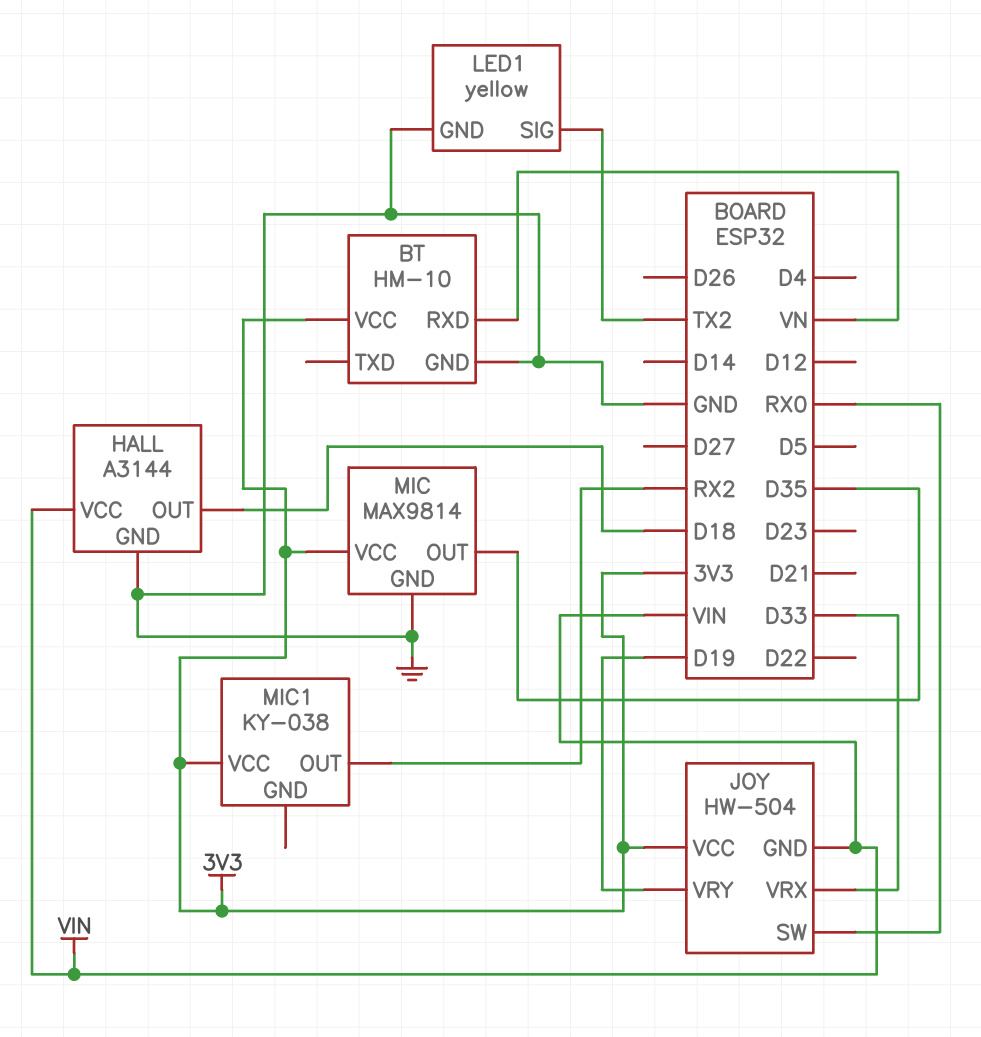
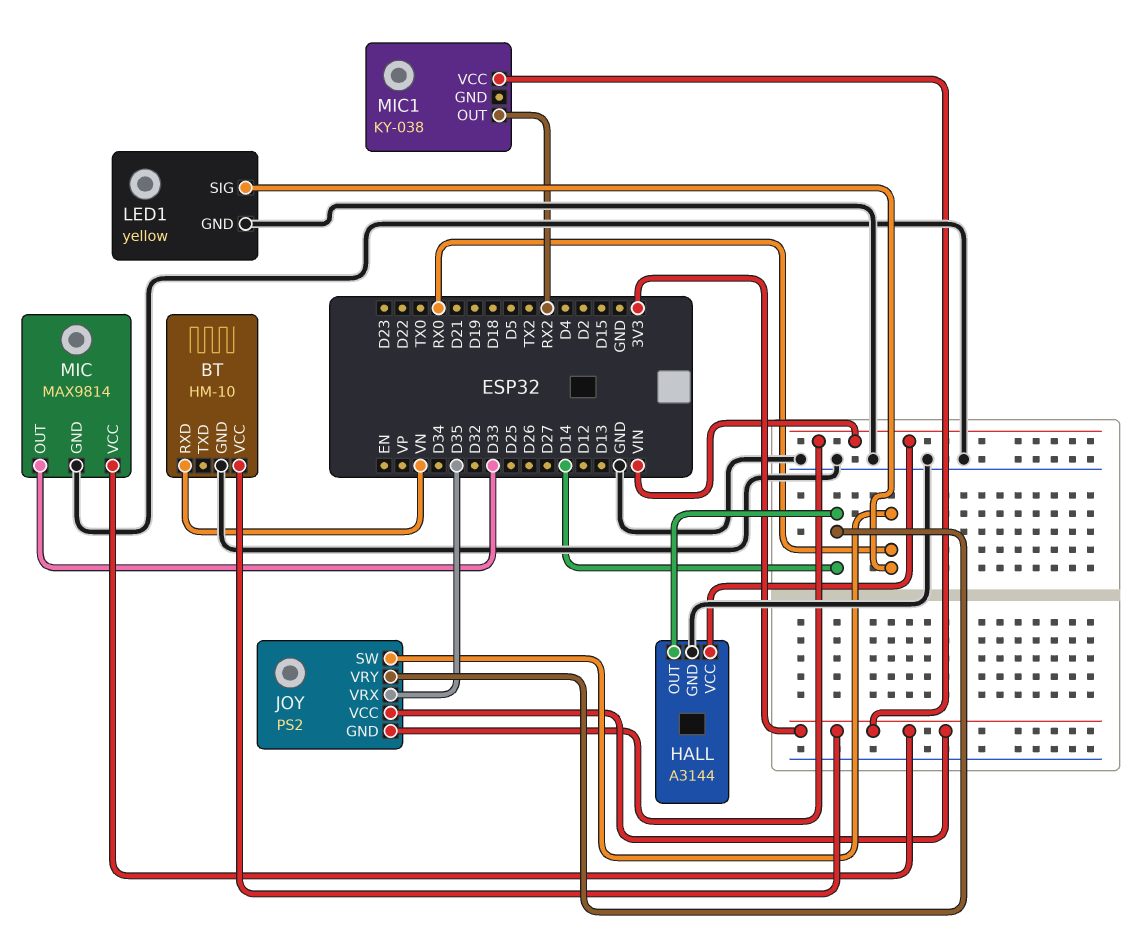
HALL pin OUT: D18 -> D14
JOY: HW-504 -> PS2
JOY pin VRX: D33 -> D35
JOY pin VRY: D19 -> D14
LED1 pin SIG: TX2 -> RX0
MIC pin OUT: D35 -> D33

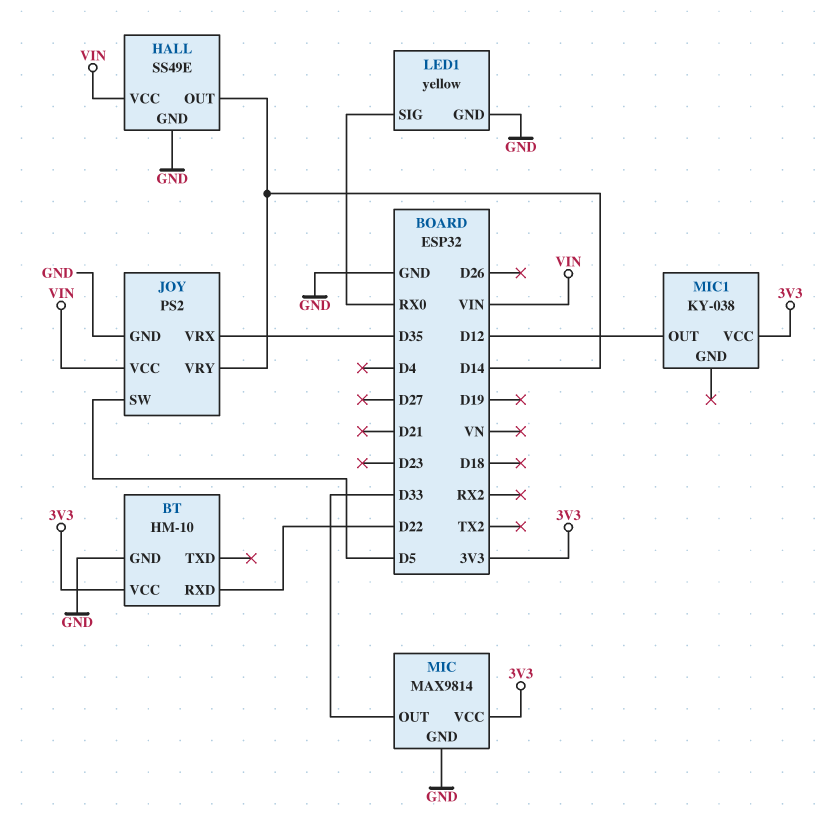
BT pin RXD: VN -> D22
HALL: A3144 -> SS49E
JOY pin GND: VIN -> GND
JOY pin SW: RX0 -> D5
JOY pin VCC: 3V3 -> VIN
MIC1 pin OUT: RX2 -> D12

